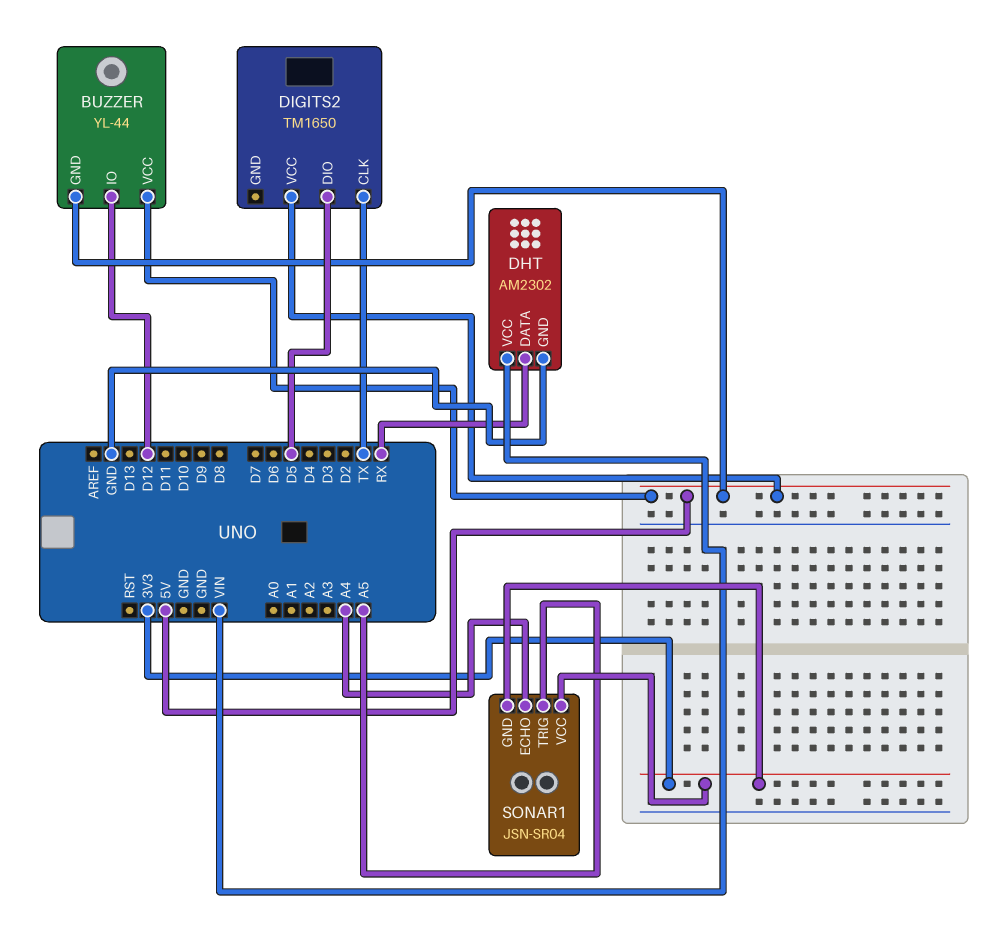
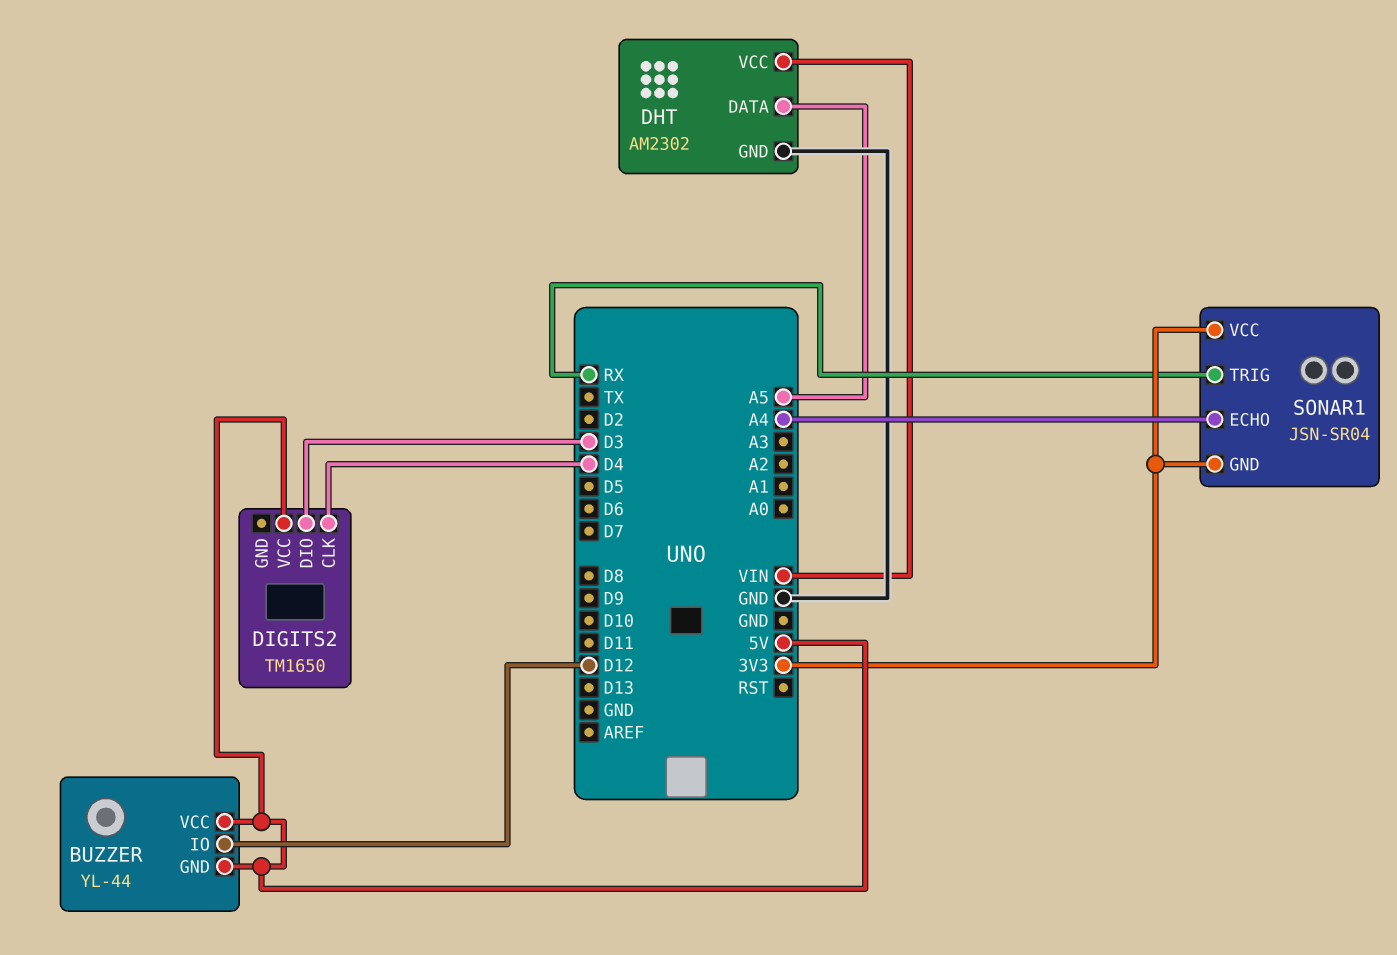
DHT pin DATA: RX -> A5
DIGITS2 pin CLK: TX -> D4
DIGITS2 pin DIO: D5 -> D3
SONAR1 pin TRIG: A5 -> RX

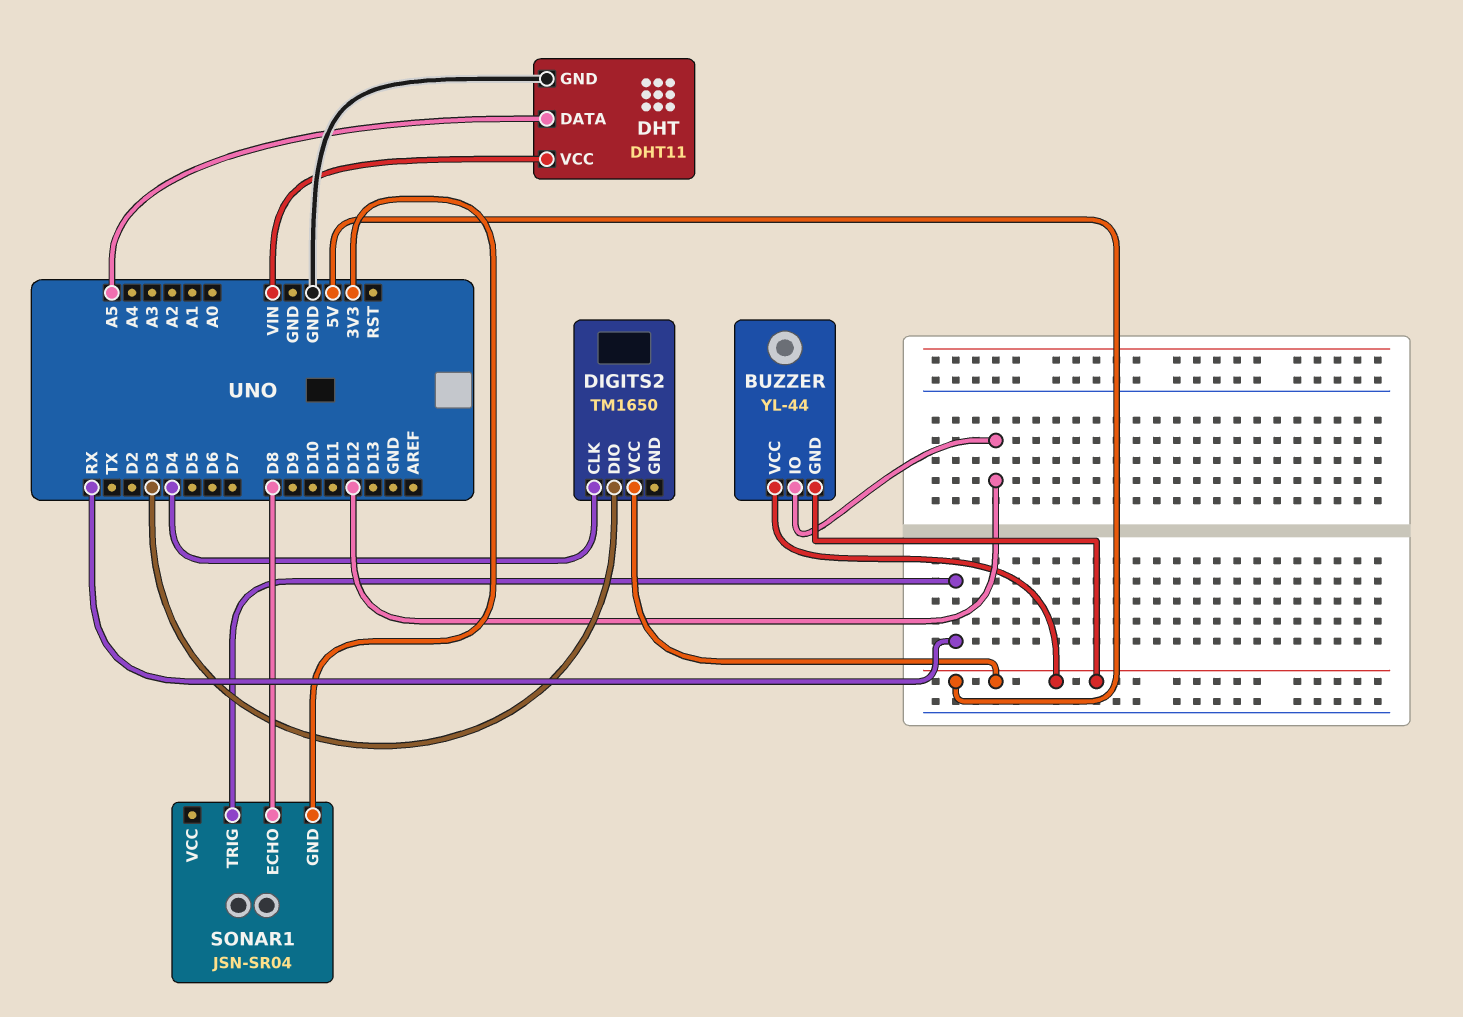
DHT: AM2302 -> DHT11
SONAR1 pin ECHO: A4 -> D8
SONAR1 pin VCC: 3V3 -> none

